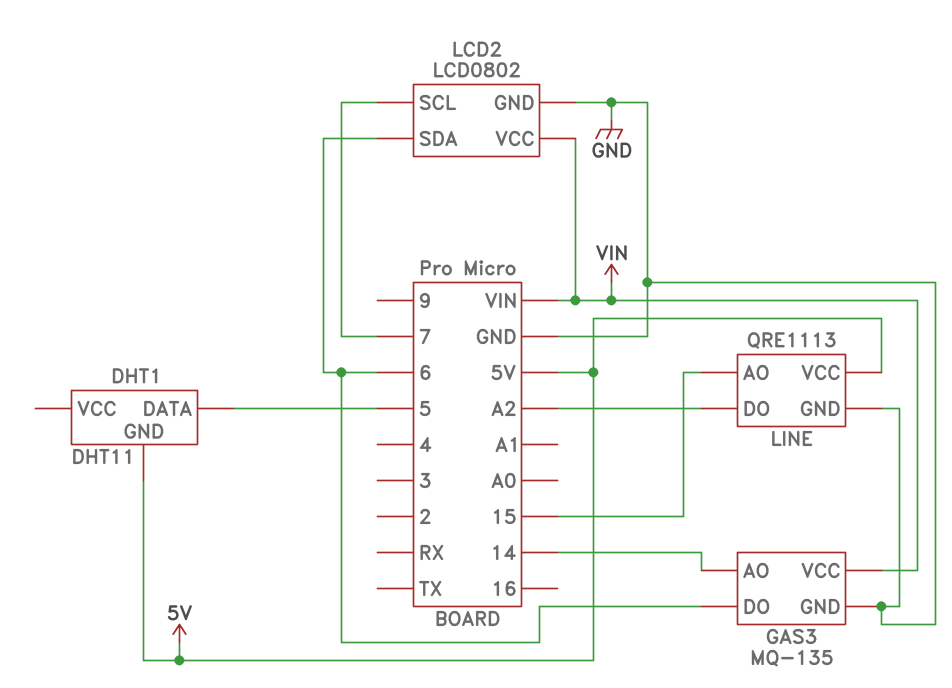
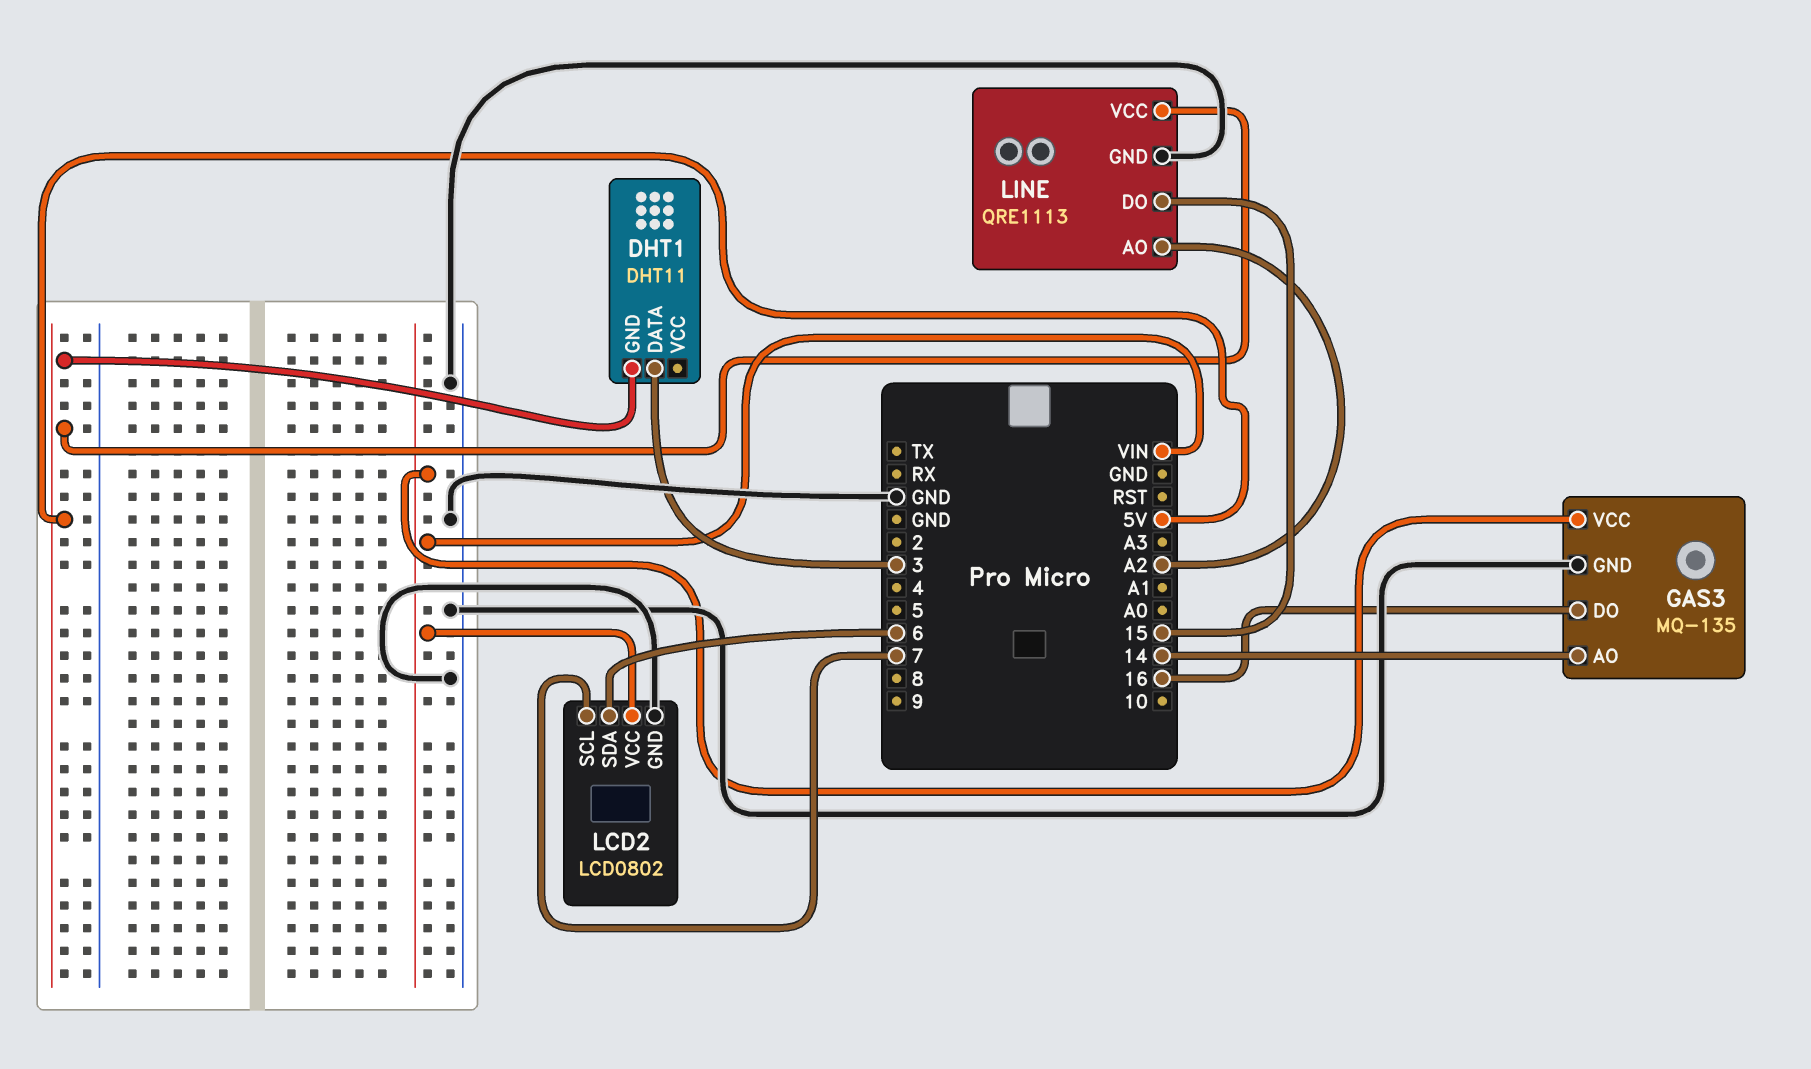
DHT1 pin DATA: 5 -> 3
GAS3 pin DO: 6 -> 16
LINE pin AO: 15 -> A2
LINE pin DO: A2 -> 15

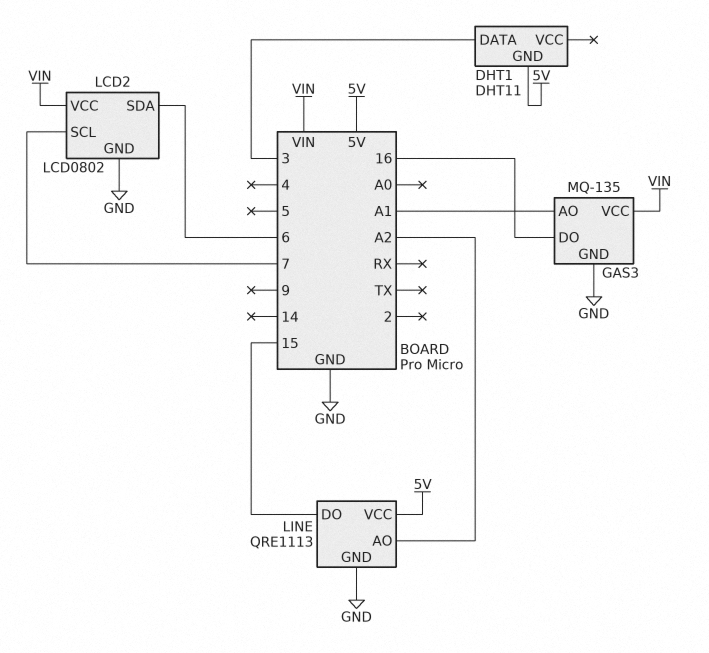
GAS3 pin AO: 14 -> A1

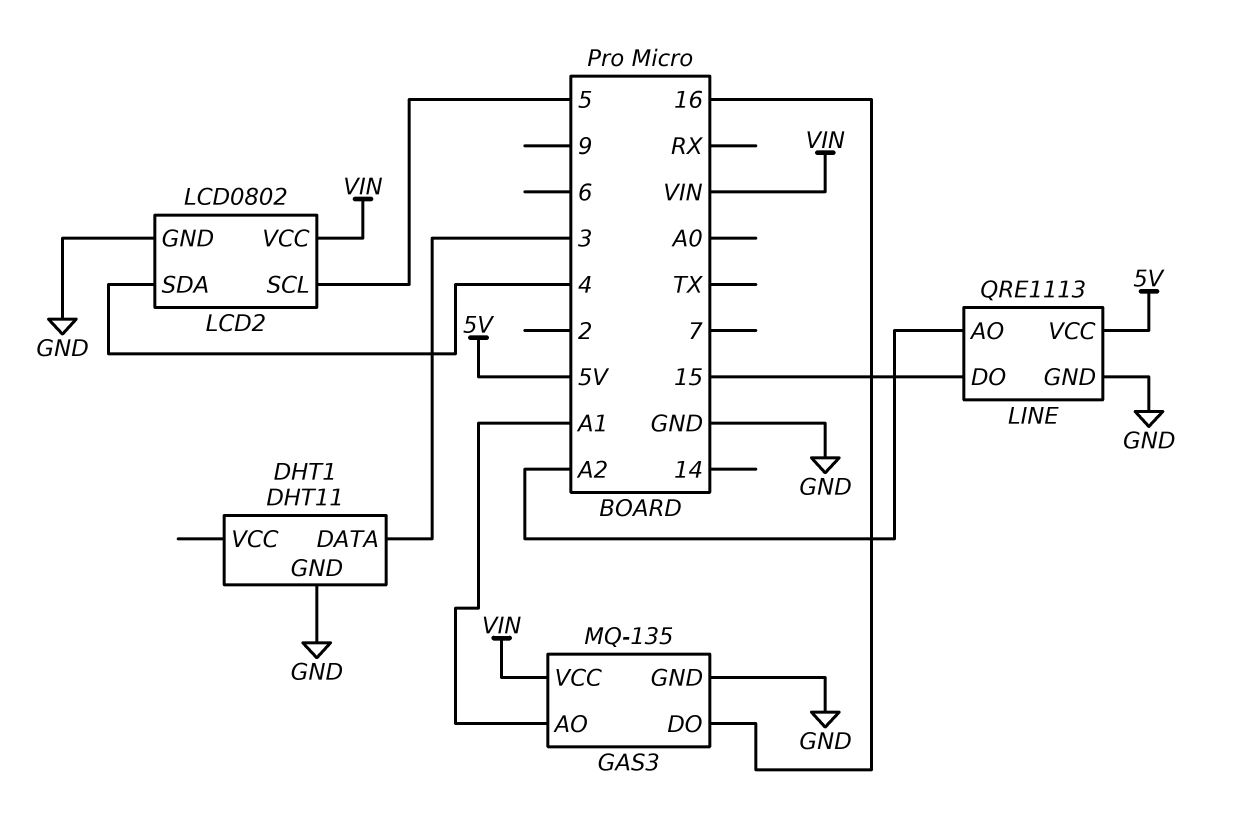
DHT1 pin GND: 5V -> GND
LCD2 pin SCL: 7 -> 5
LCD2 pin SDA: 6 -> 4

